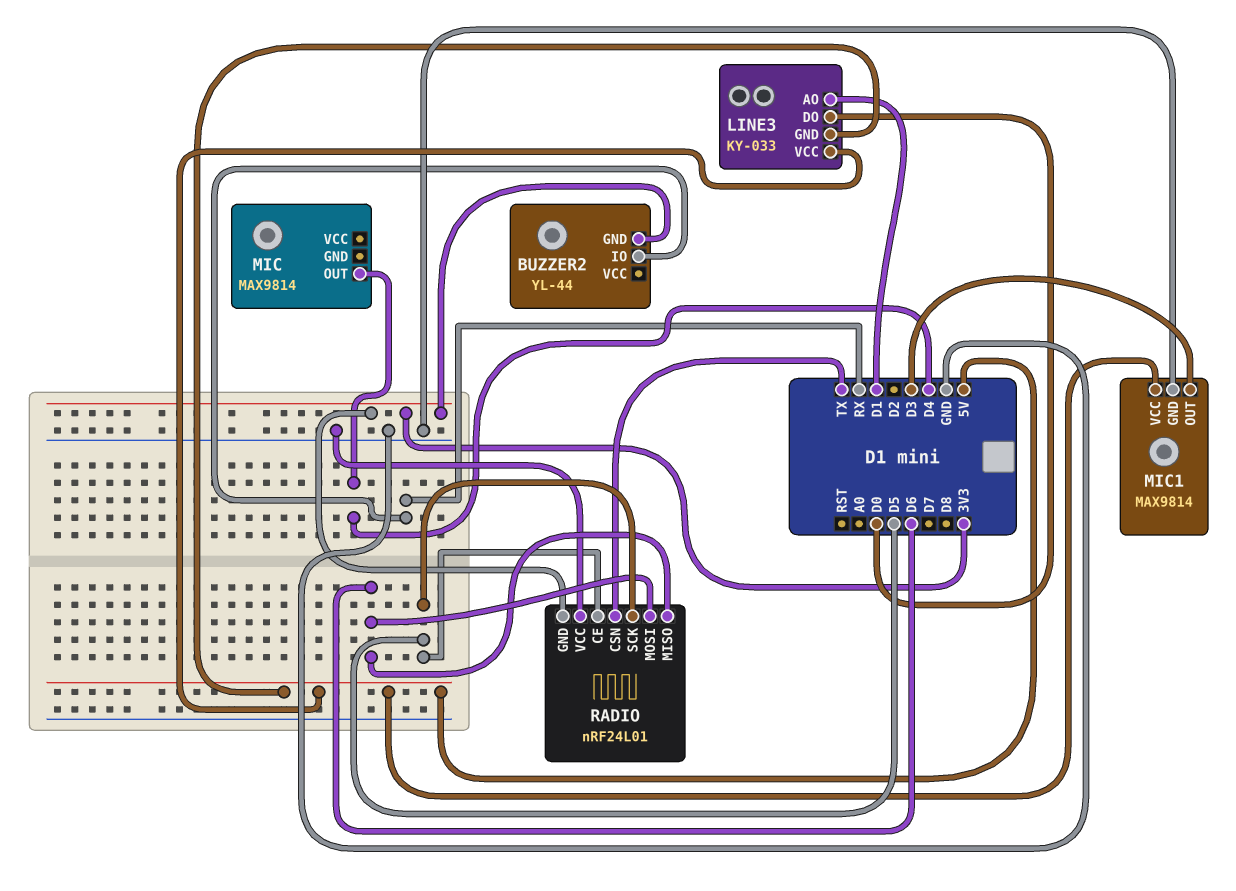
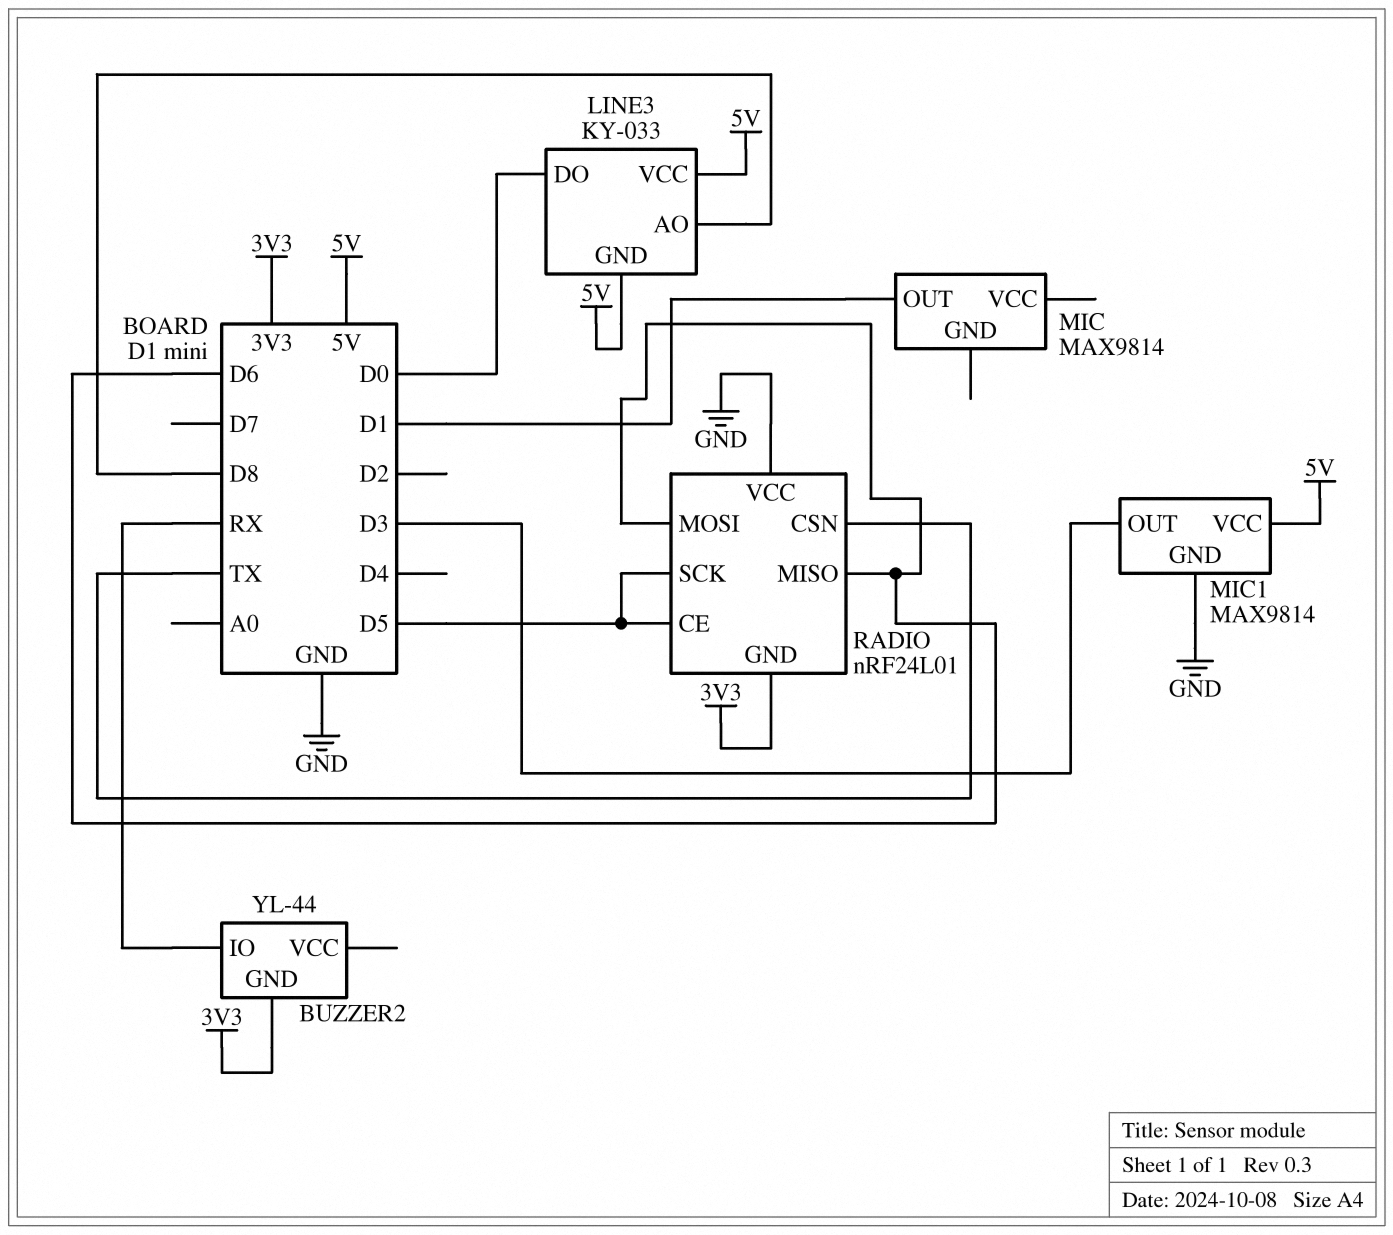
LINE3 pin AO: D1 -> D8
MIC pin OUT: D4 -> D1

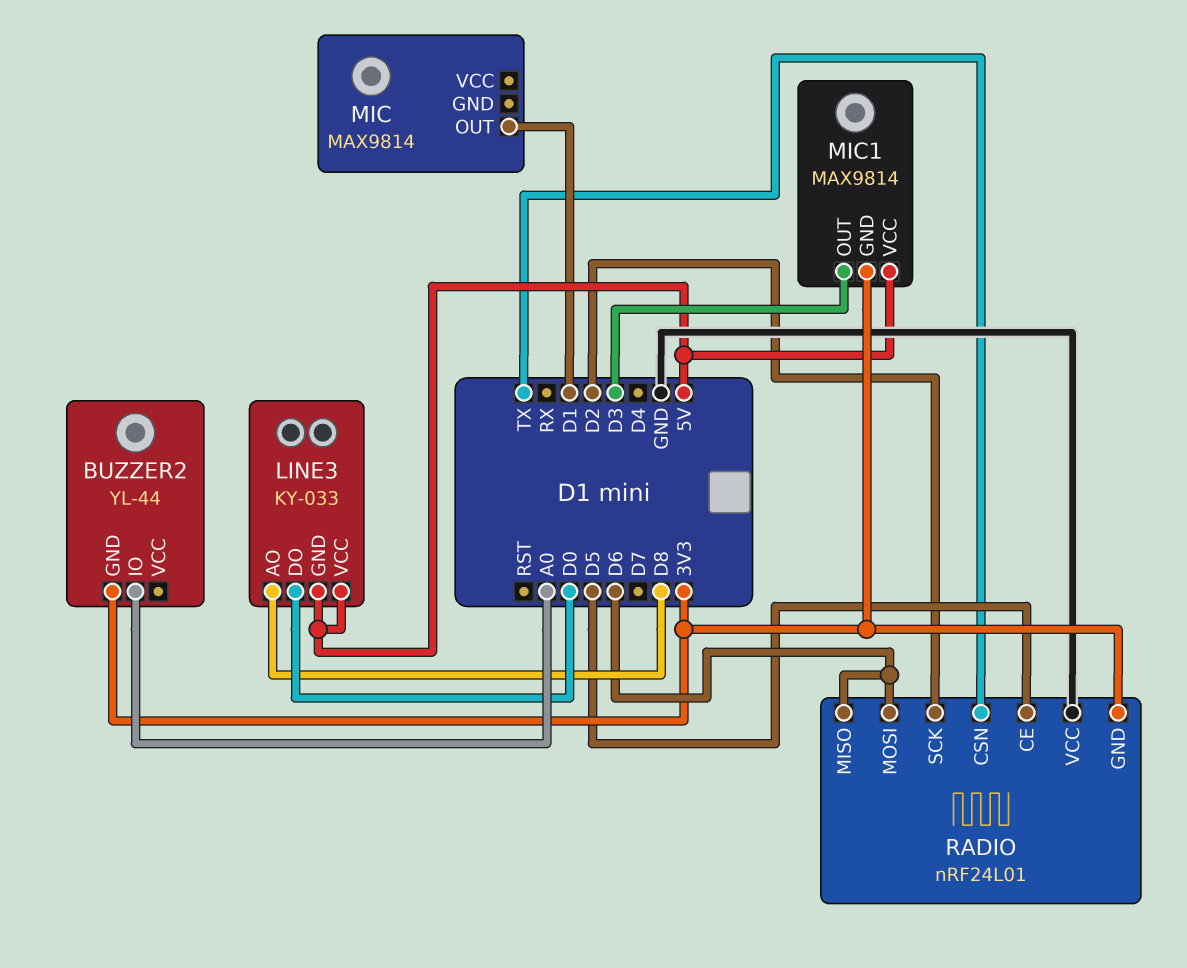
BUZZER2 pin IO: RX -> A0
MIC1 pin GND: GND -> 3V3
RADIO pin SCK: D5 -> D2

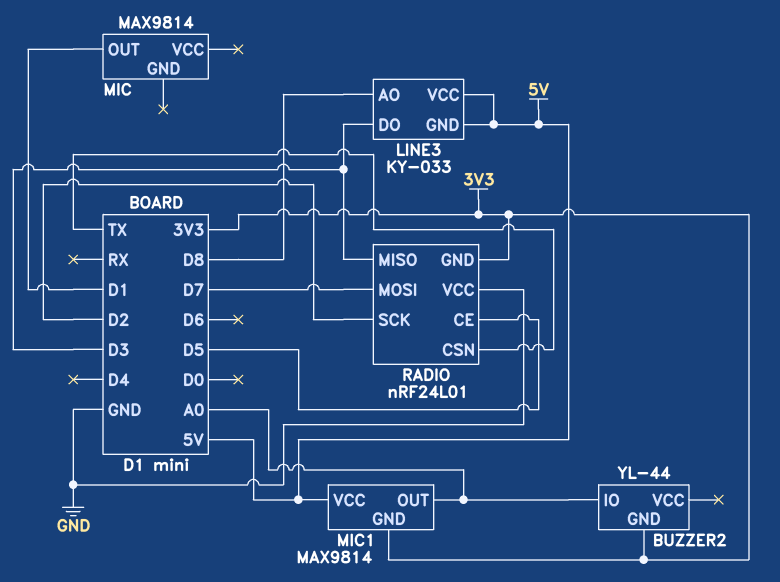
LINE3 pin DO: D0 -> D3
MIC1 pin OUT: D3 -> A0
RADIO pin MISO: D6 -> D3
RADIO pin MOSI: D6 -> D7

